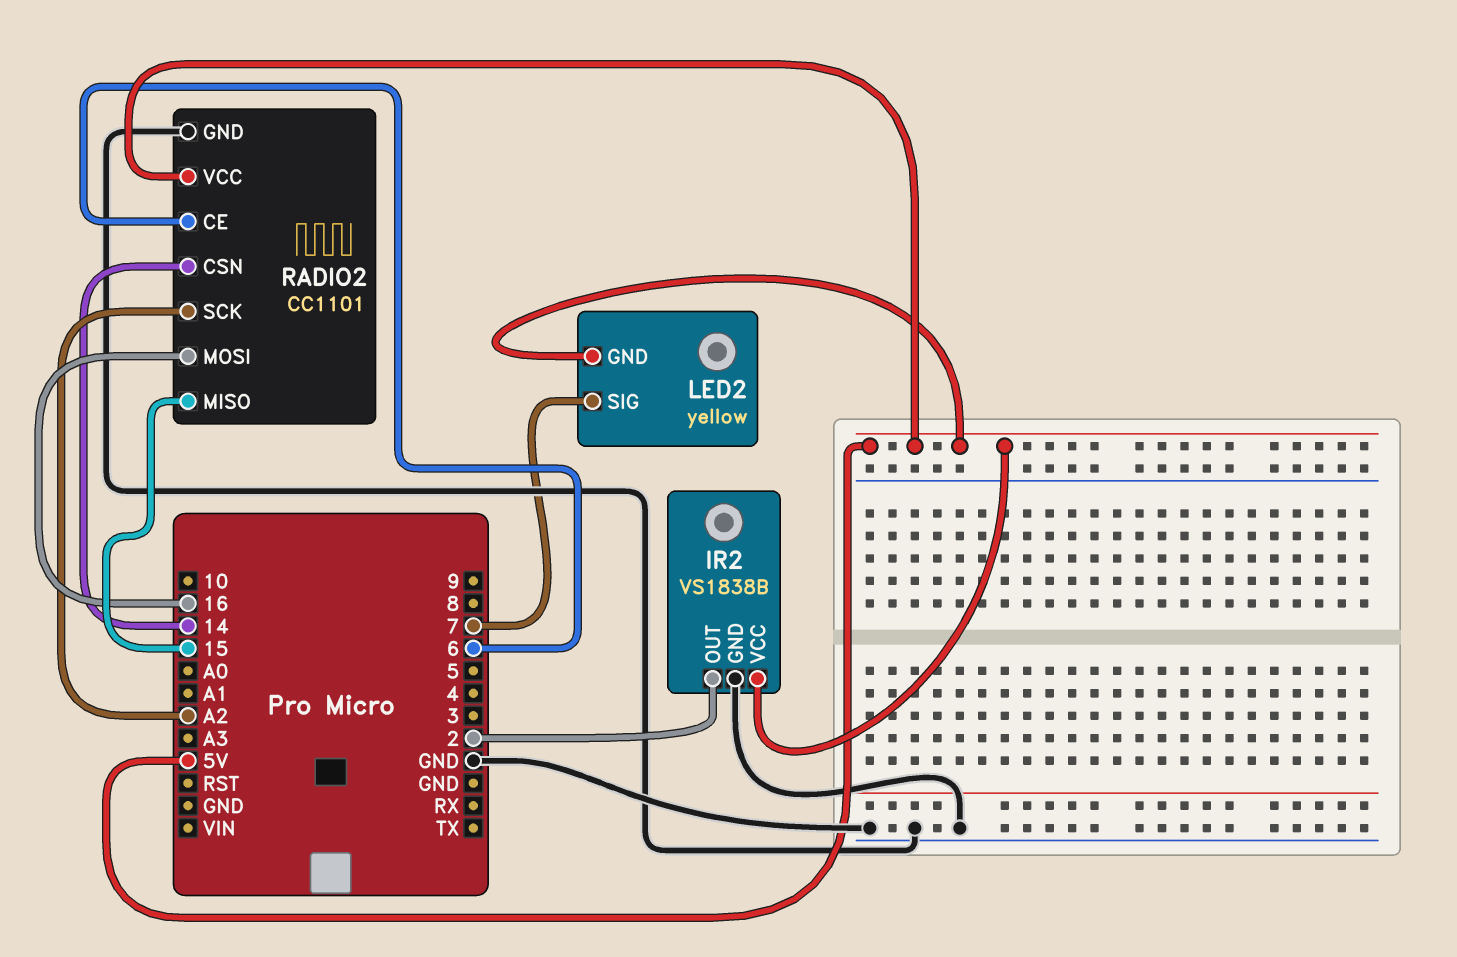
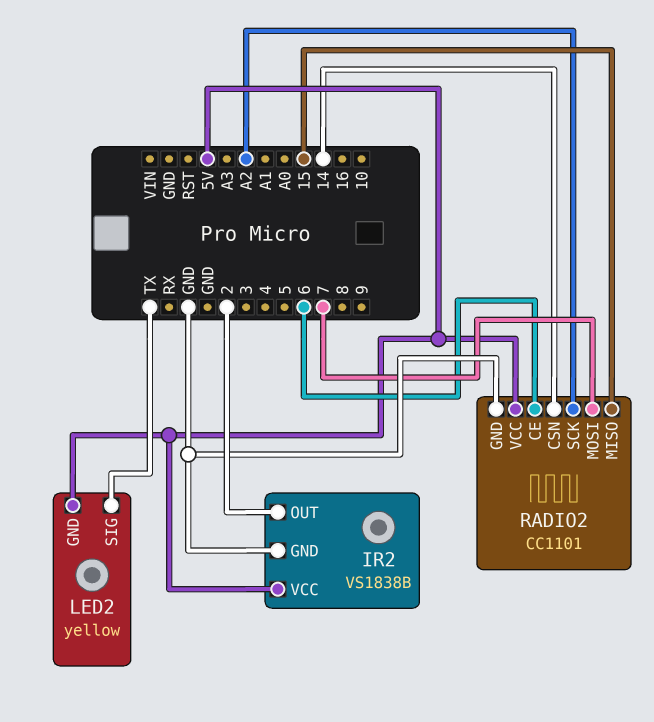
LED2 pin SIG: 7 -> TX
RADIO2 pin MOSI: 16 -> 7

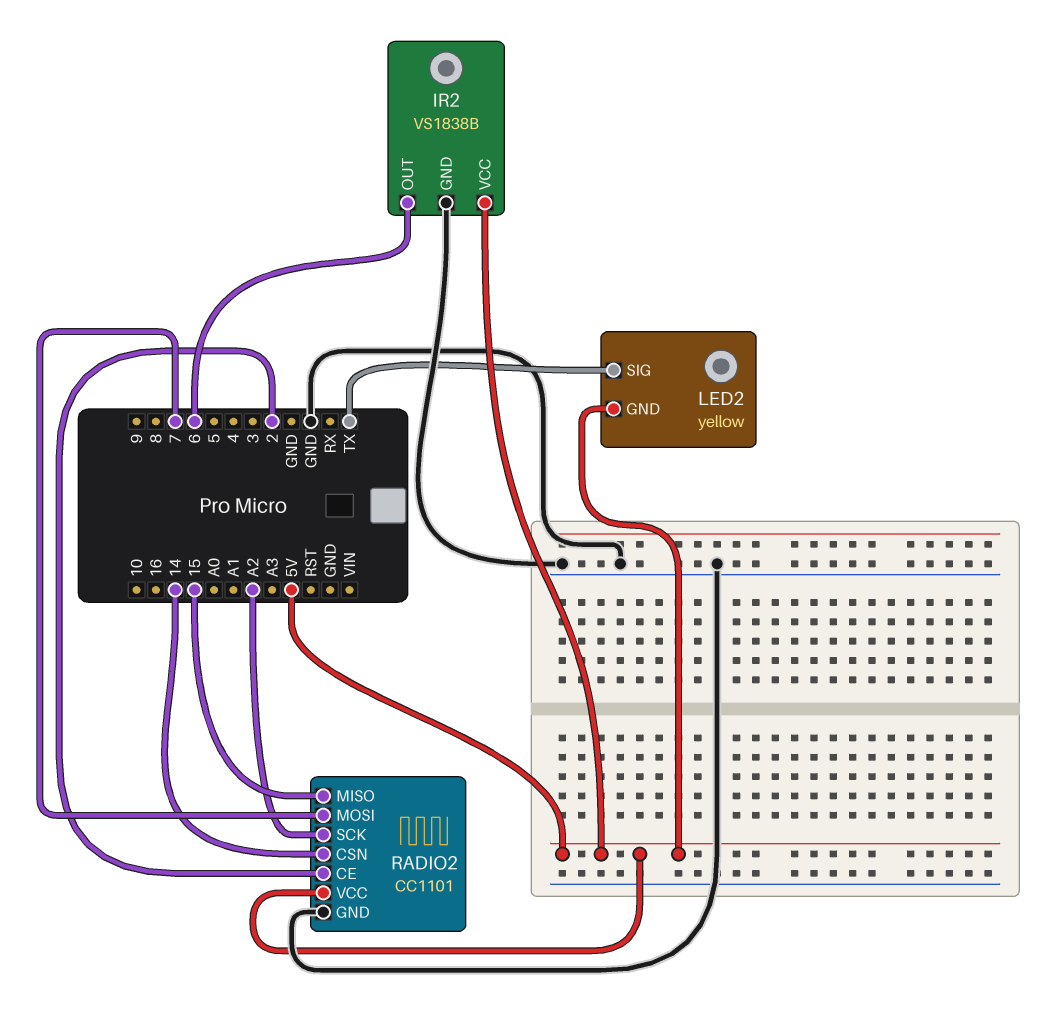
IR2 pin OUT: 2 -> 6
RADIO2 pin CE: 6 -> 2

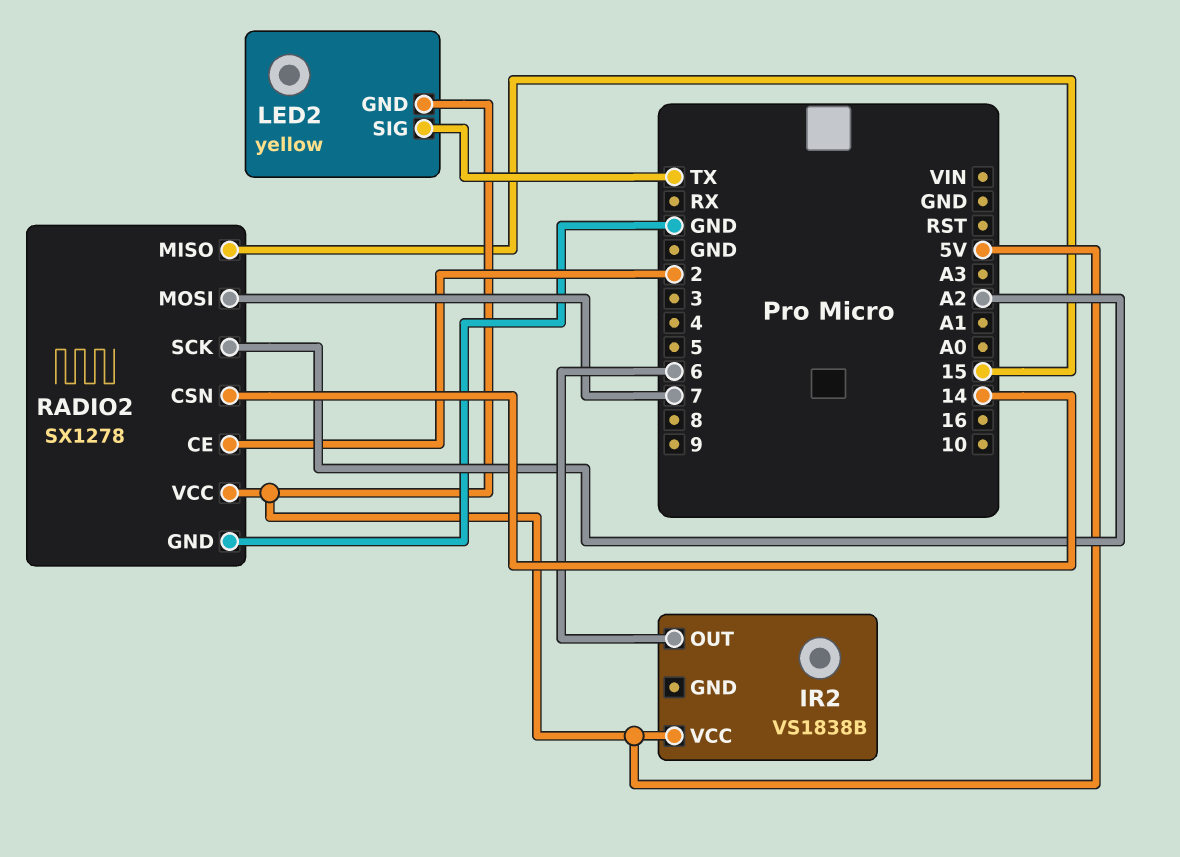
IR2 pin GND: GND -> none
RADIO2: CC1101 -> SX1278

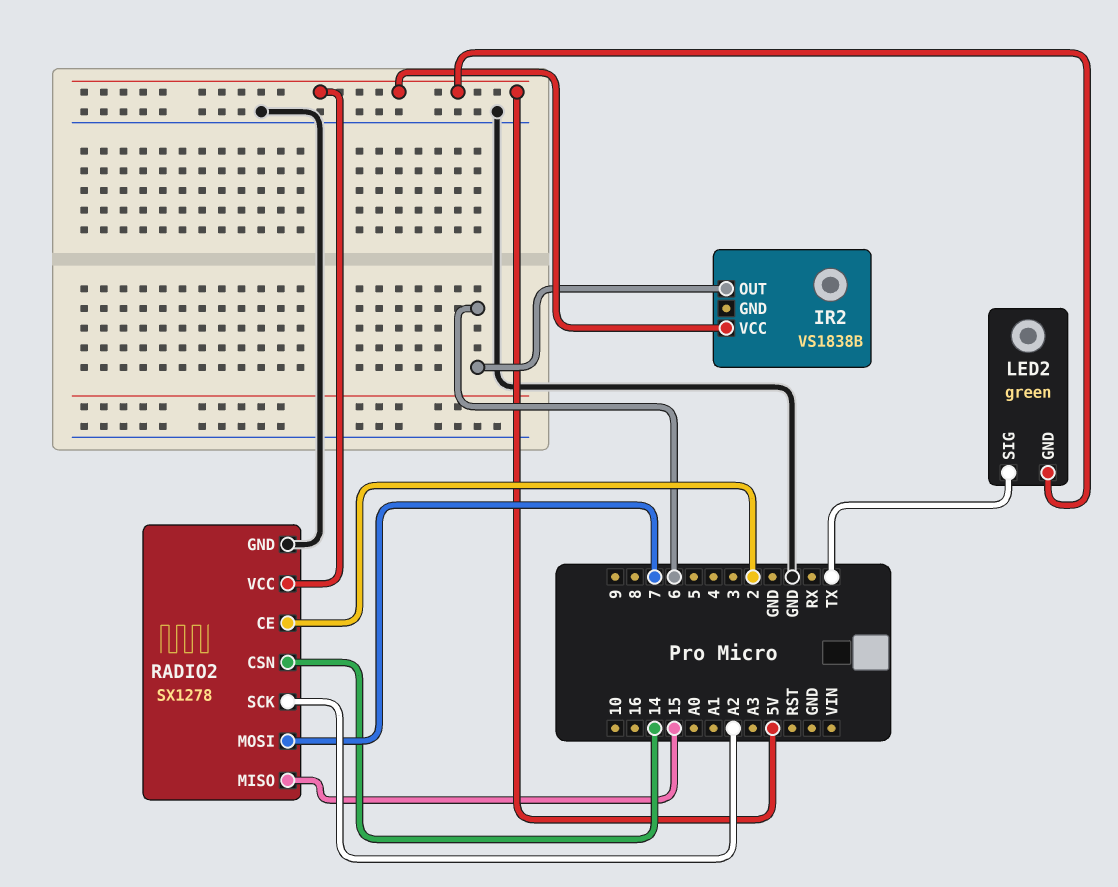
LED2: yellow -> green

